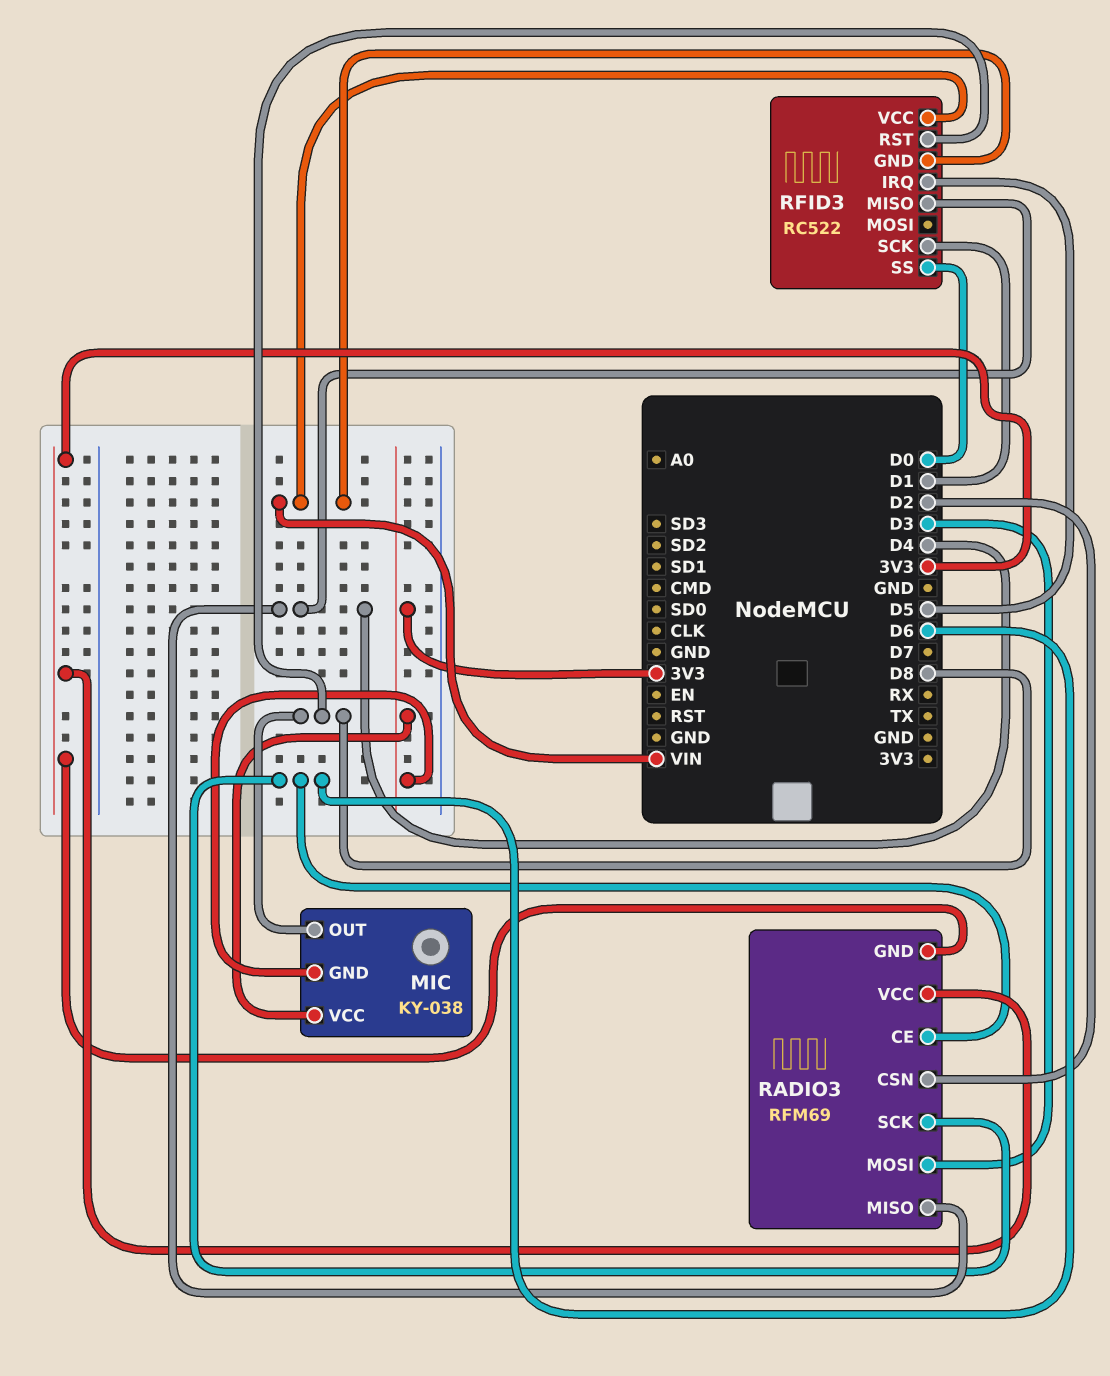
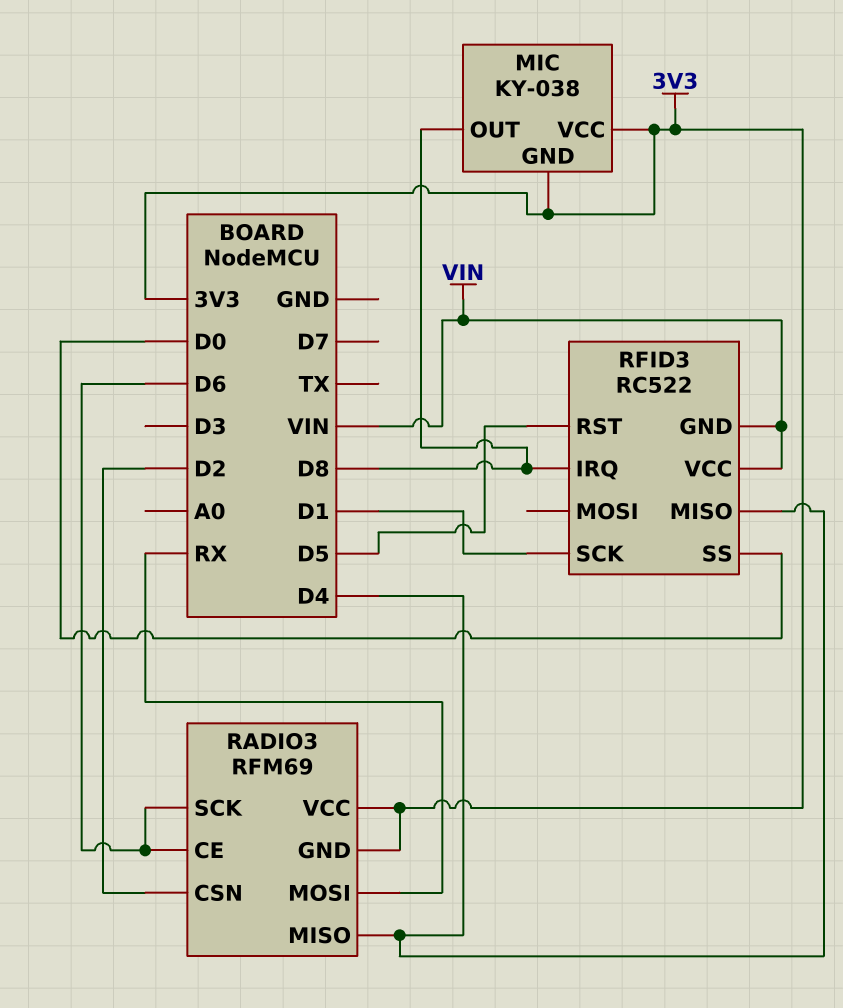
RADIO3 pin MOSI: D3 -> RX
RFID3 pin IRQ: D5 -> D8
RFID3 pin RST: D8 -> D5

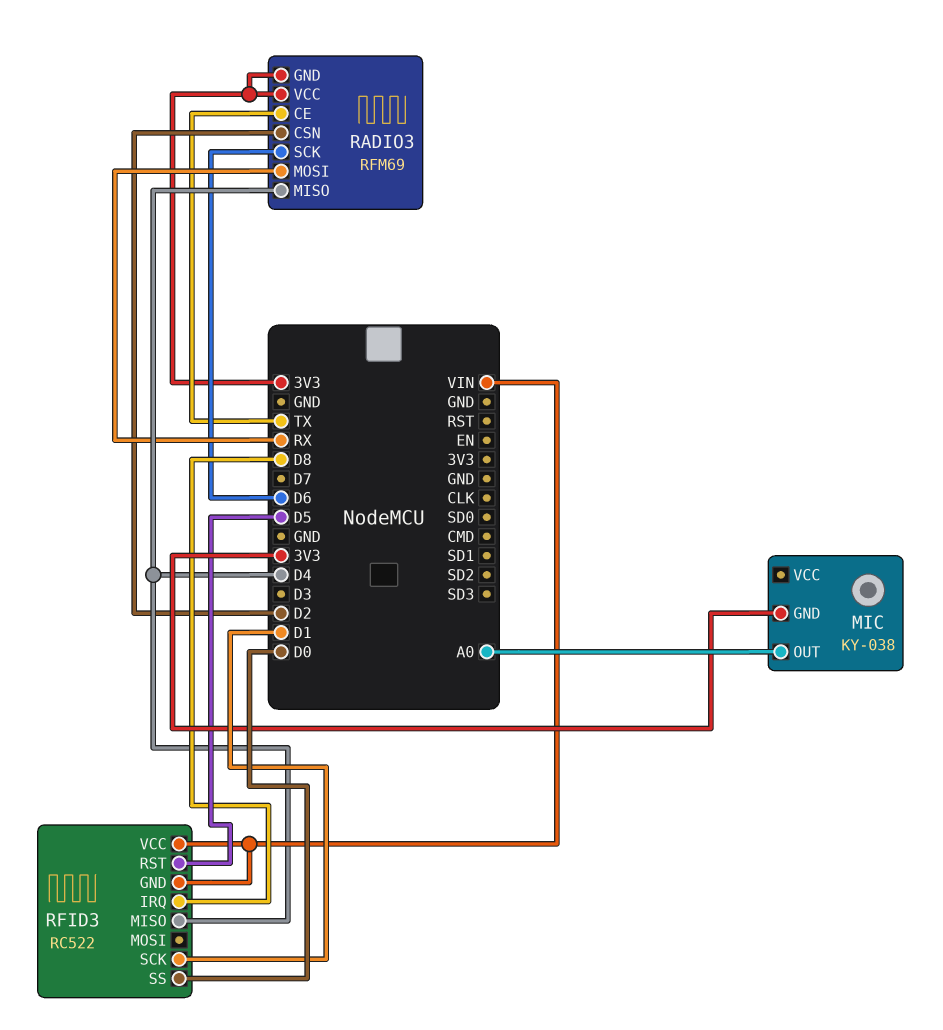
MIC pin OUT: D8 -> A0
MIC pin VCC: 3V3 -> none
RADIO3 pin CE: D6 -> TX

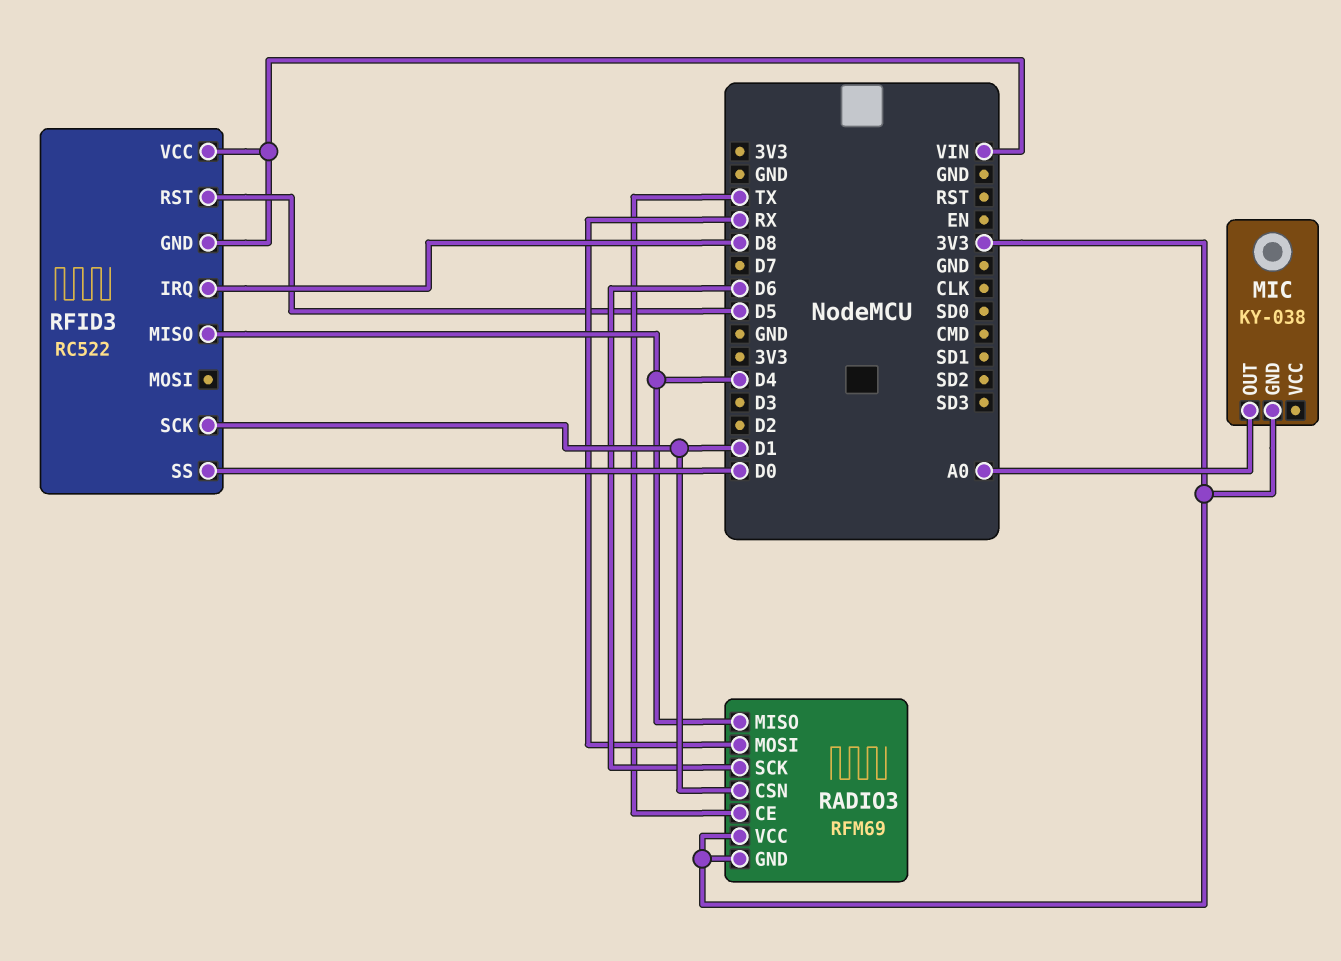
RADIO3 pin CSN: D2 -> D1

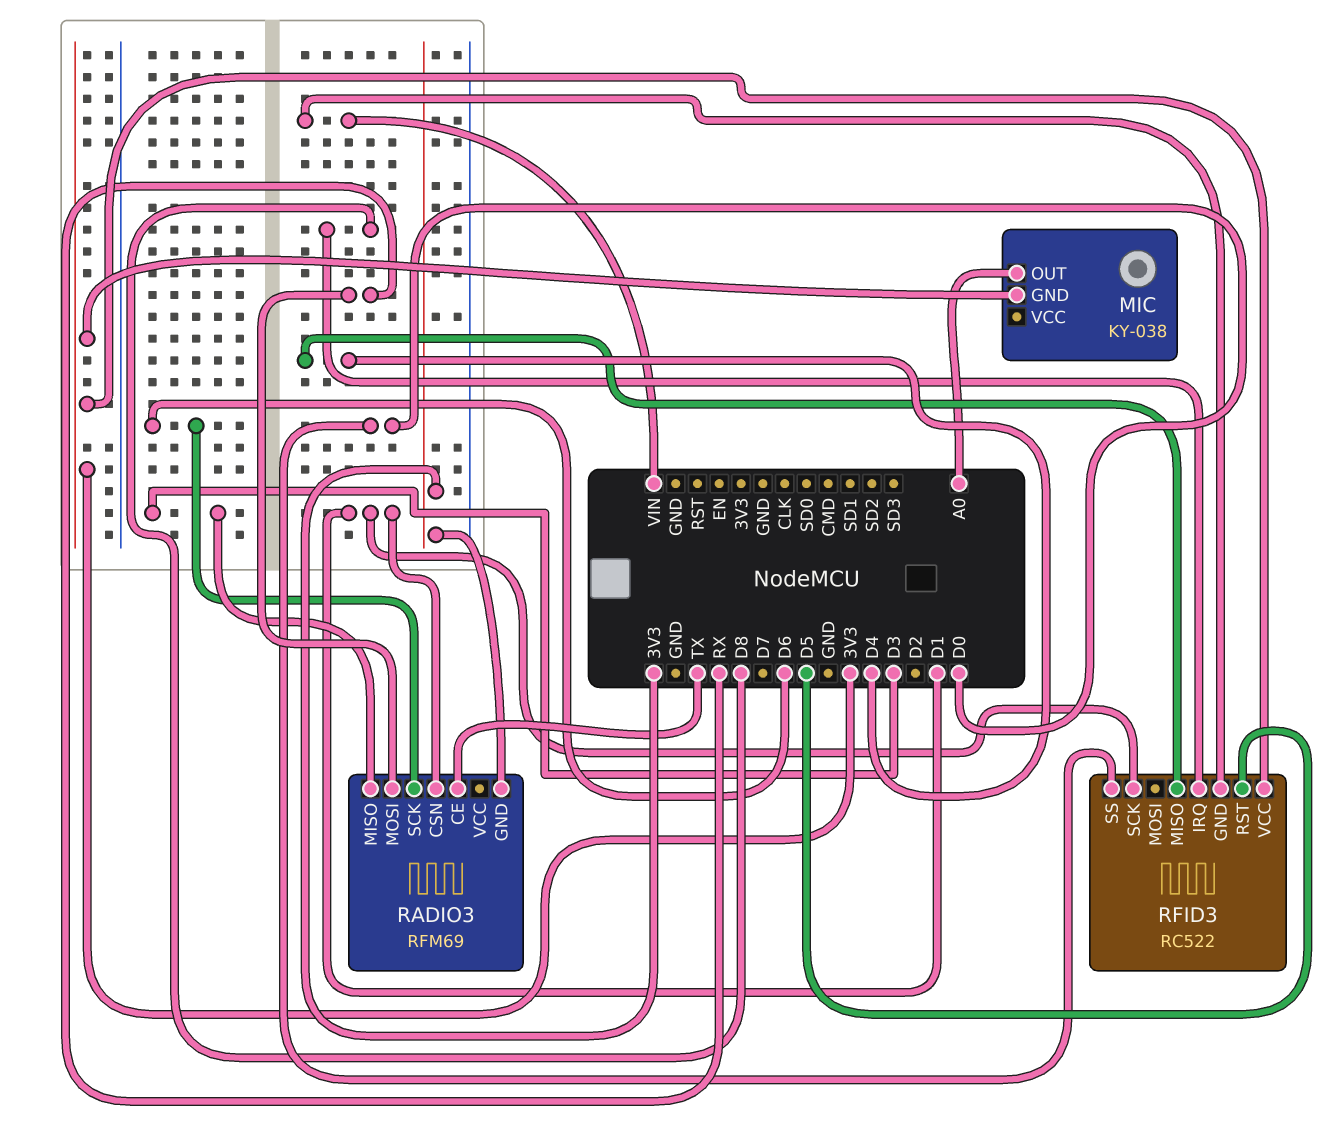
RADIO3 pin MISO: D4 -> D3
RADIO3 pin VCC: 3V3 -> none
RFID3 pin VCC: VIN -> 3V3

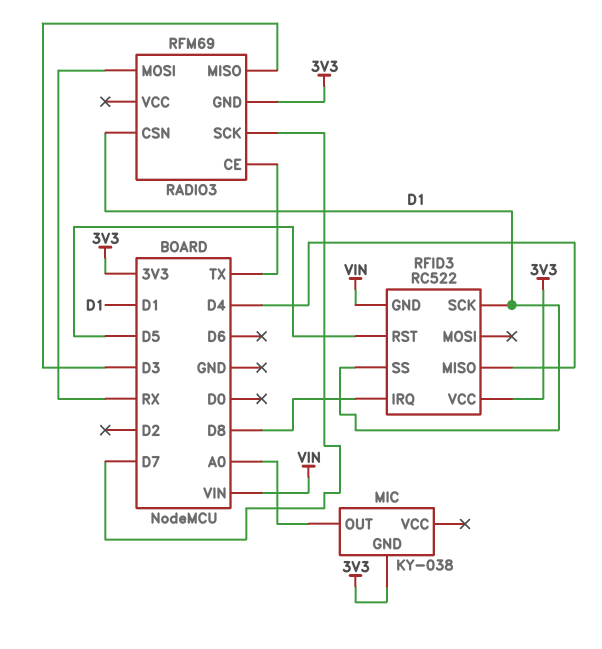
RADIO3 pin SCK: D6 -> D7
RFID3 pin SS: D0 -> D1

